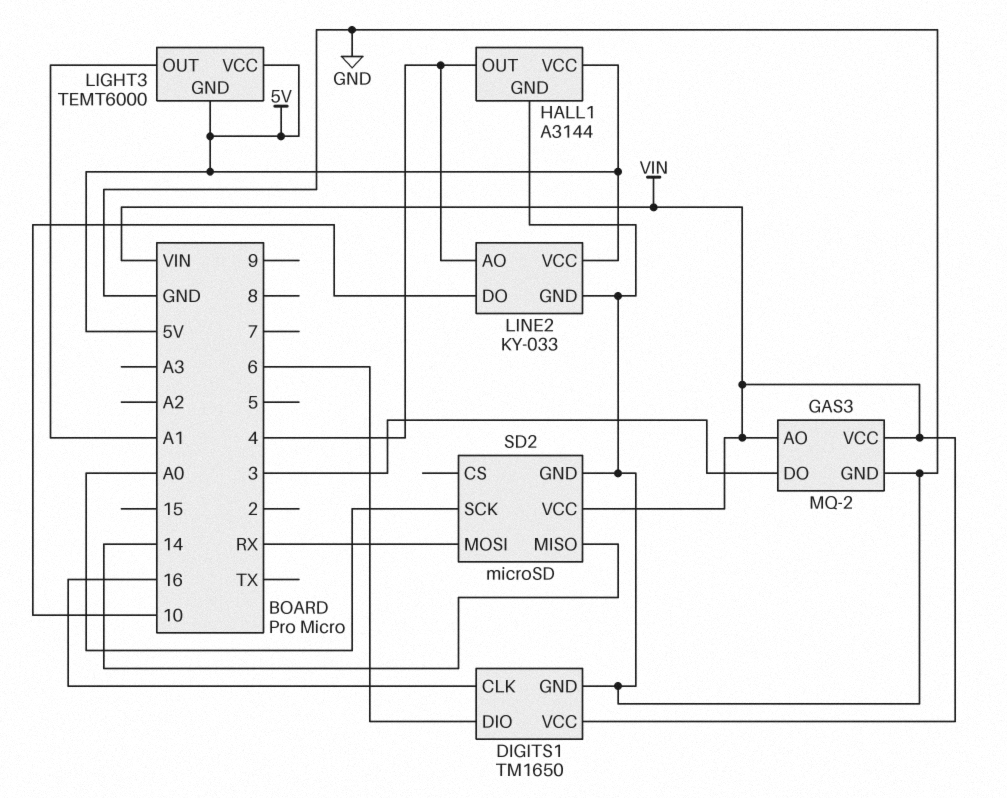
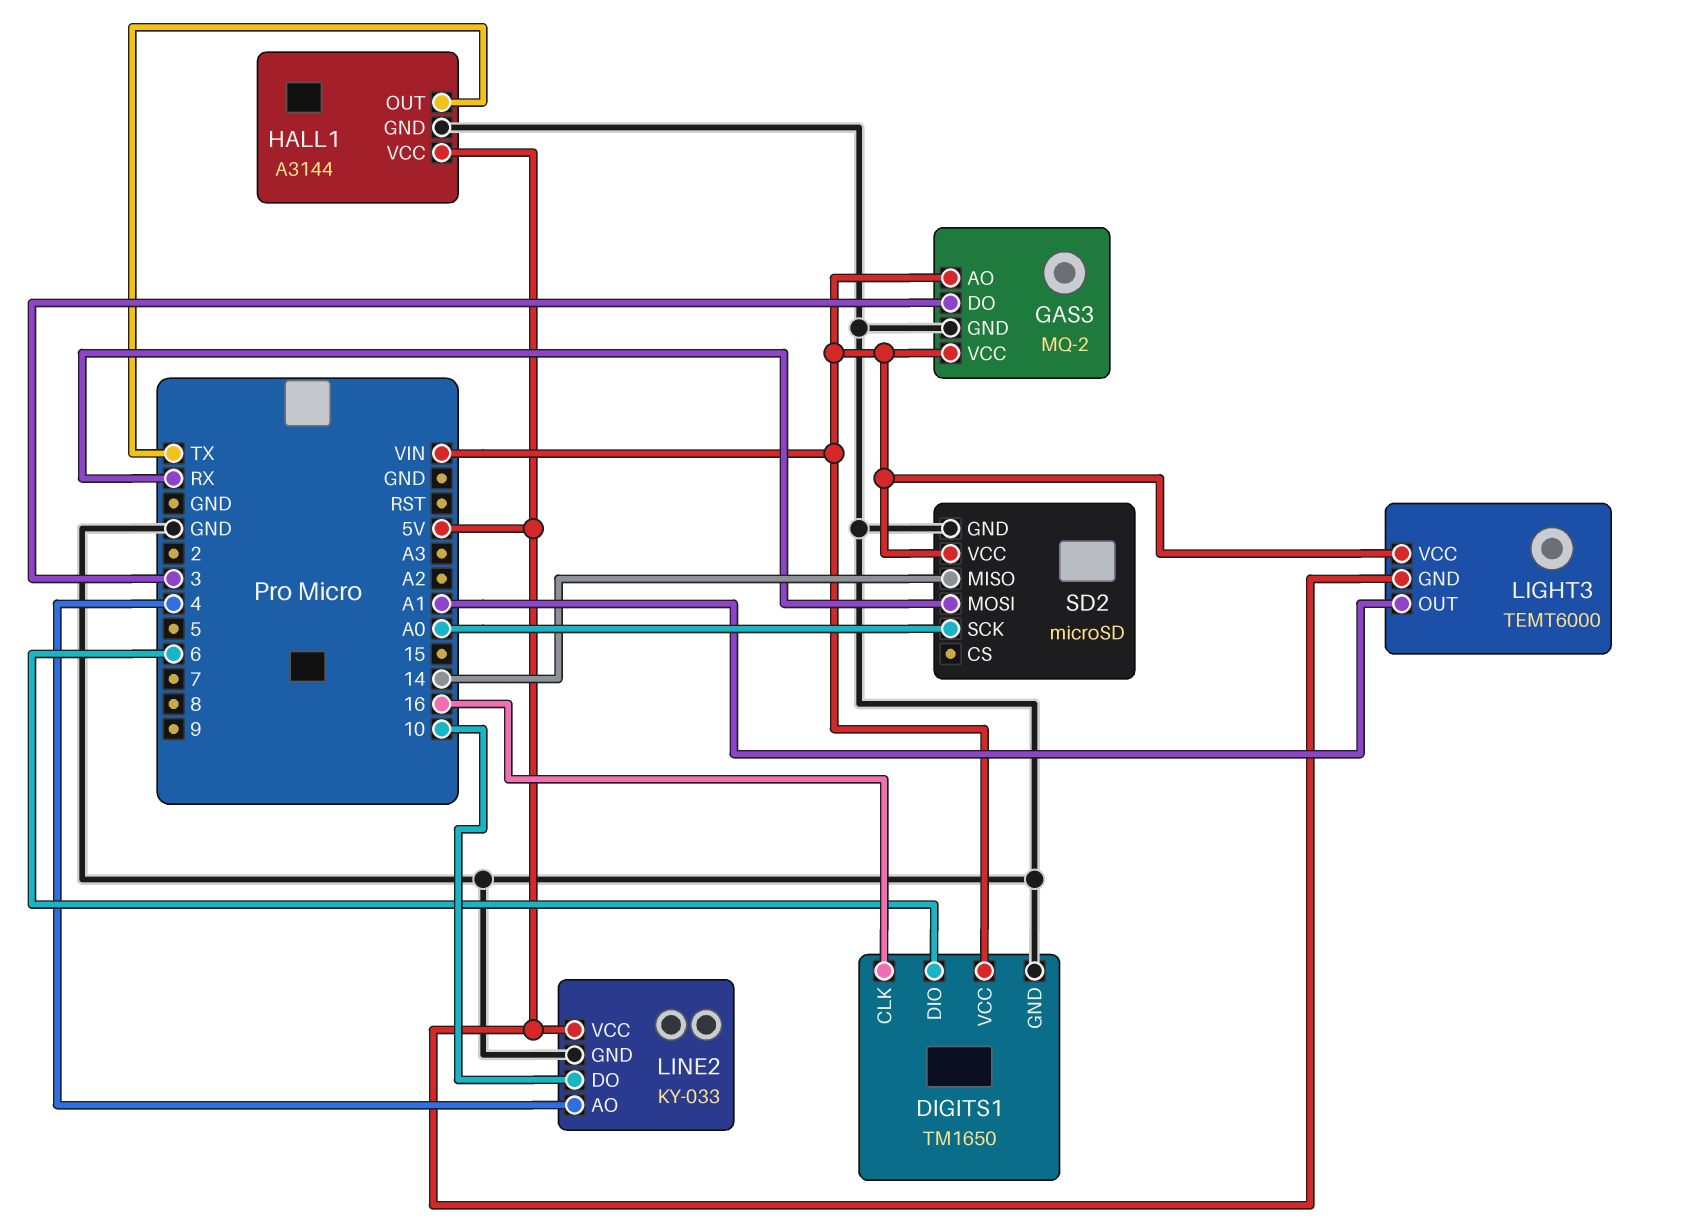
HALL1 pin OUT: 4 -> TX
LIGHT3 pin VCC: 5V -> VIN

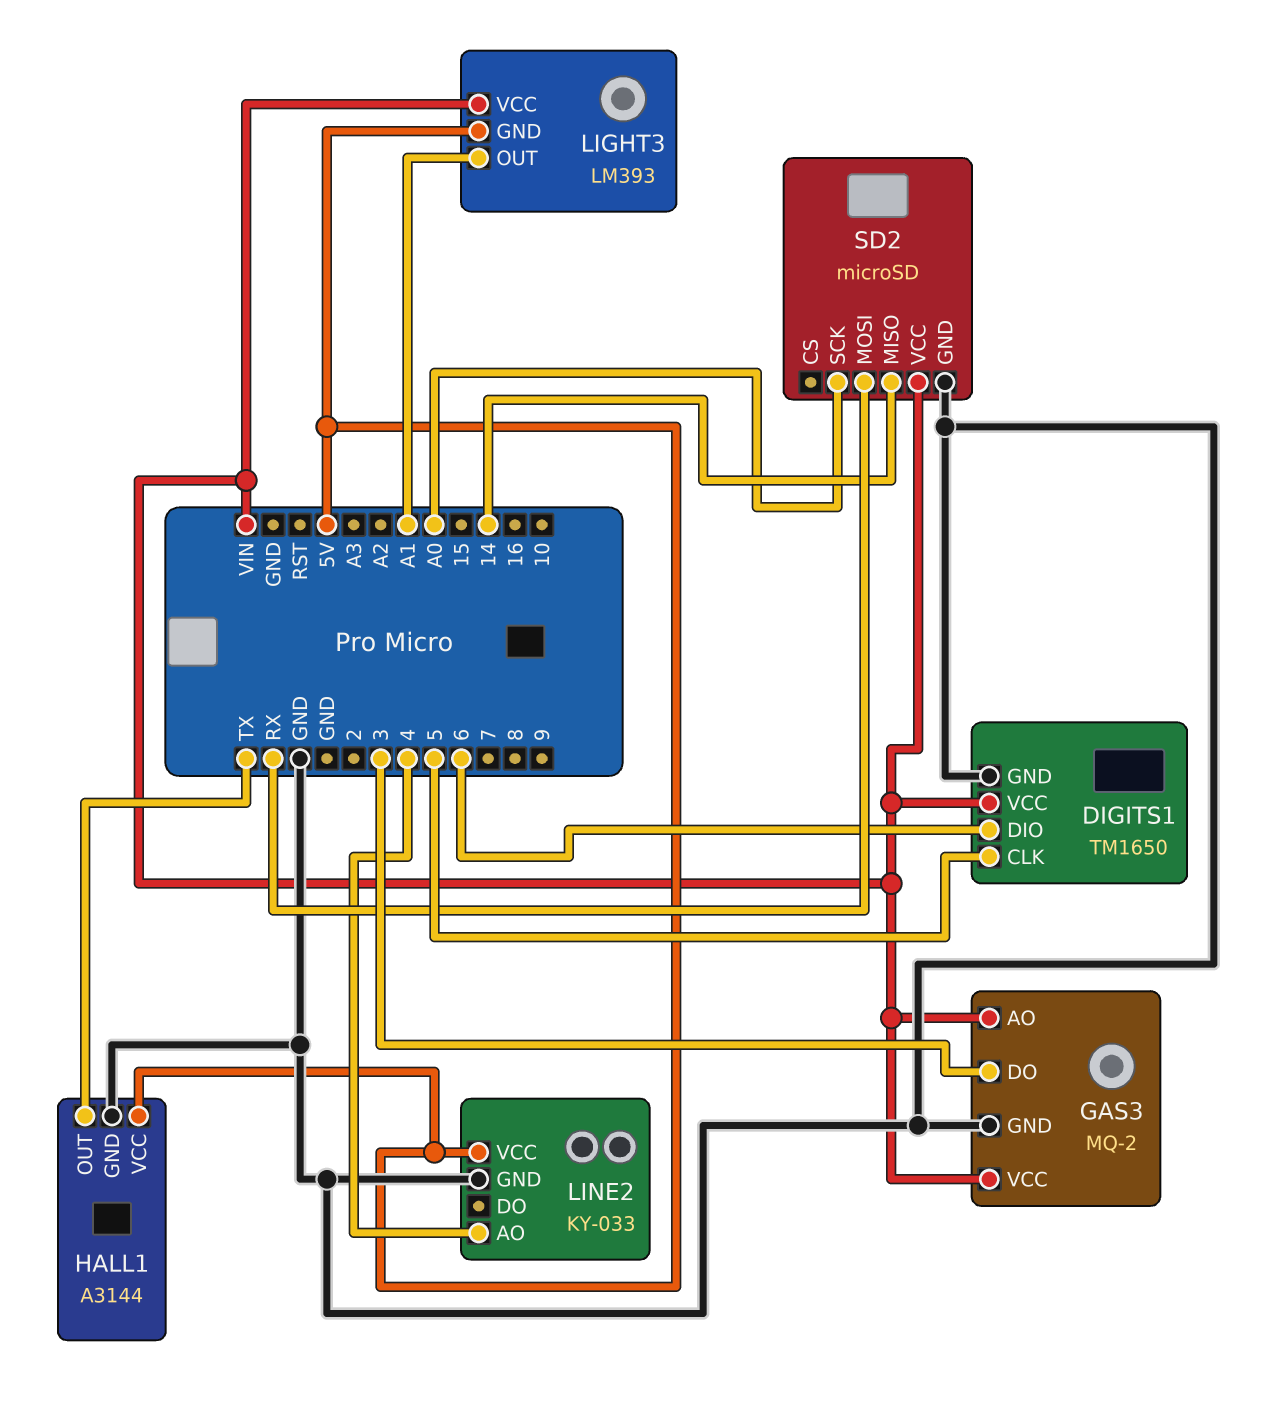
DIGITS1 pin CLK: 16 -> 5
LIGHT3: TEMT6000 -> LM393
LINE2 pin DO: 10 -> none

